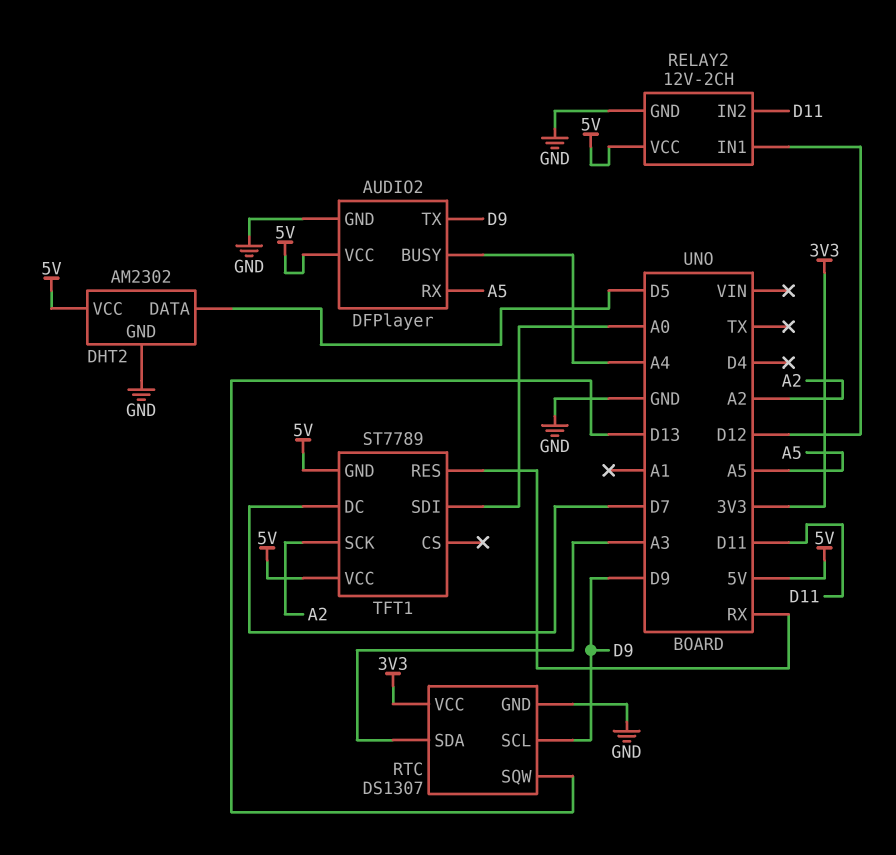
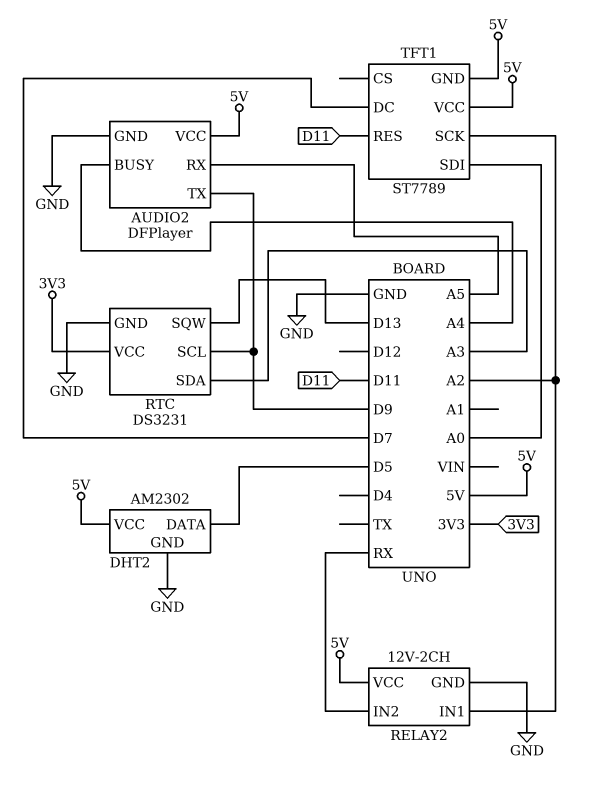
RELAY2 pin IN1: D12 -> A2
RELAY2 pin IN2: D11 -> RX
RTC: DS1307 -> DS3231
TFT1 pin RES: RX -> D11

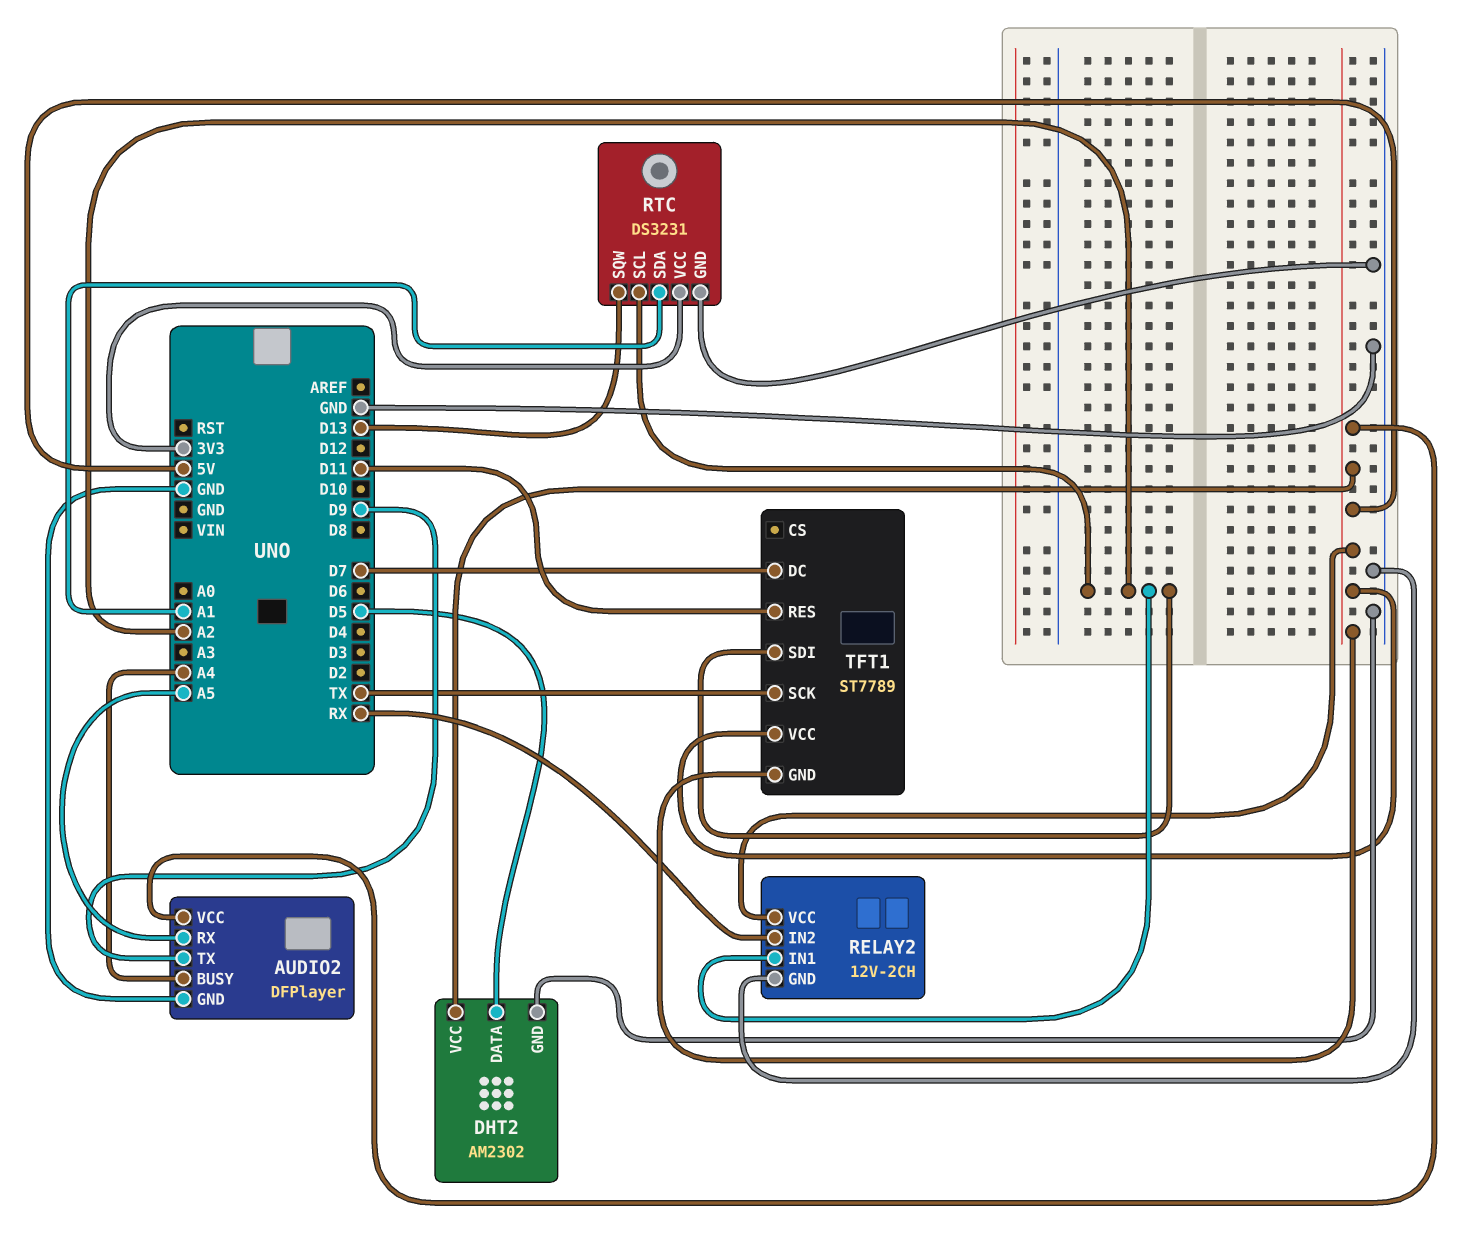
RTC pin SCL: D9 -> A2
RTC pin SDA: A3 -> A1
TFT1 pin SCK: A2 -> TX
TFT1 pin SDI: A0 -> A2

